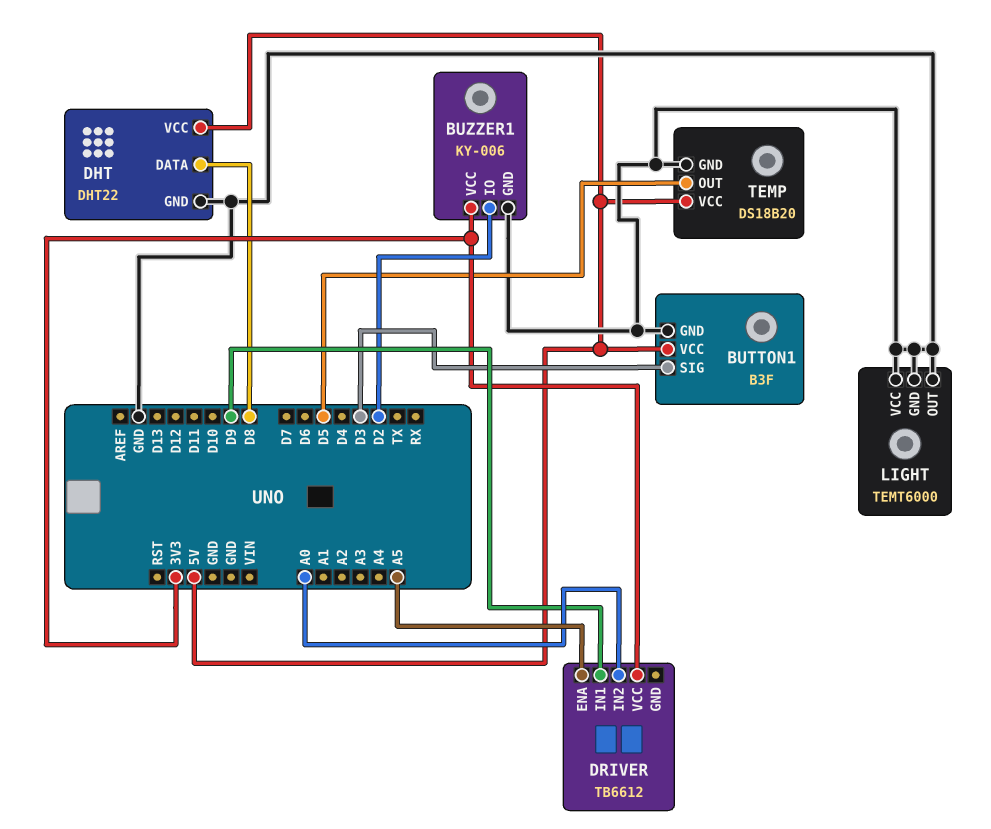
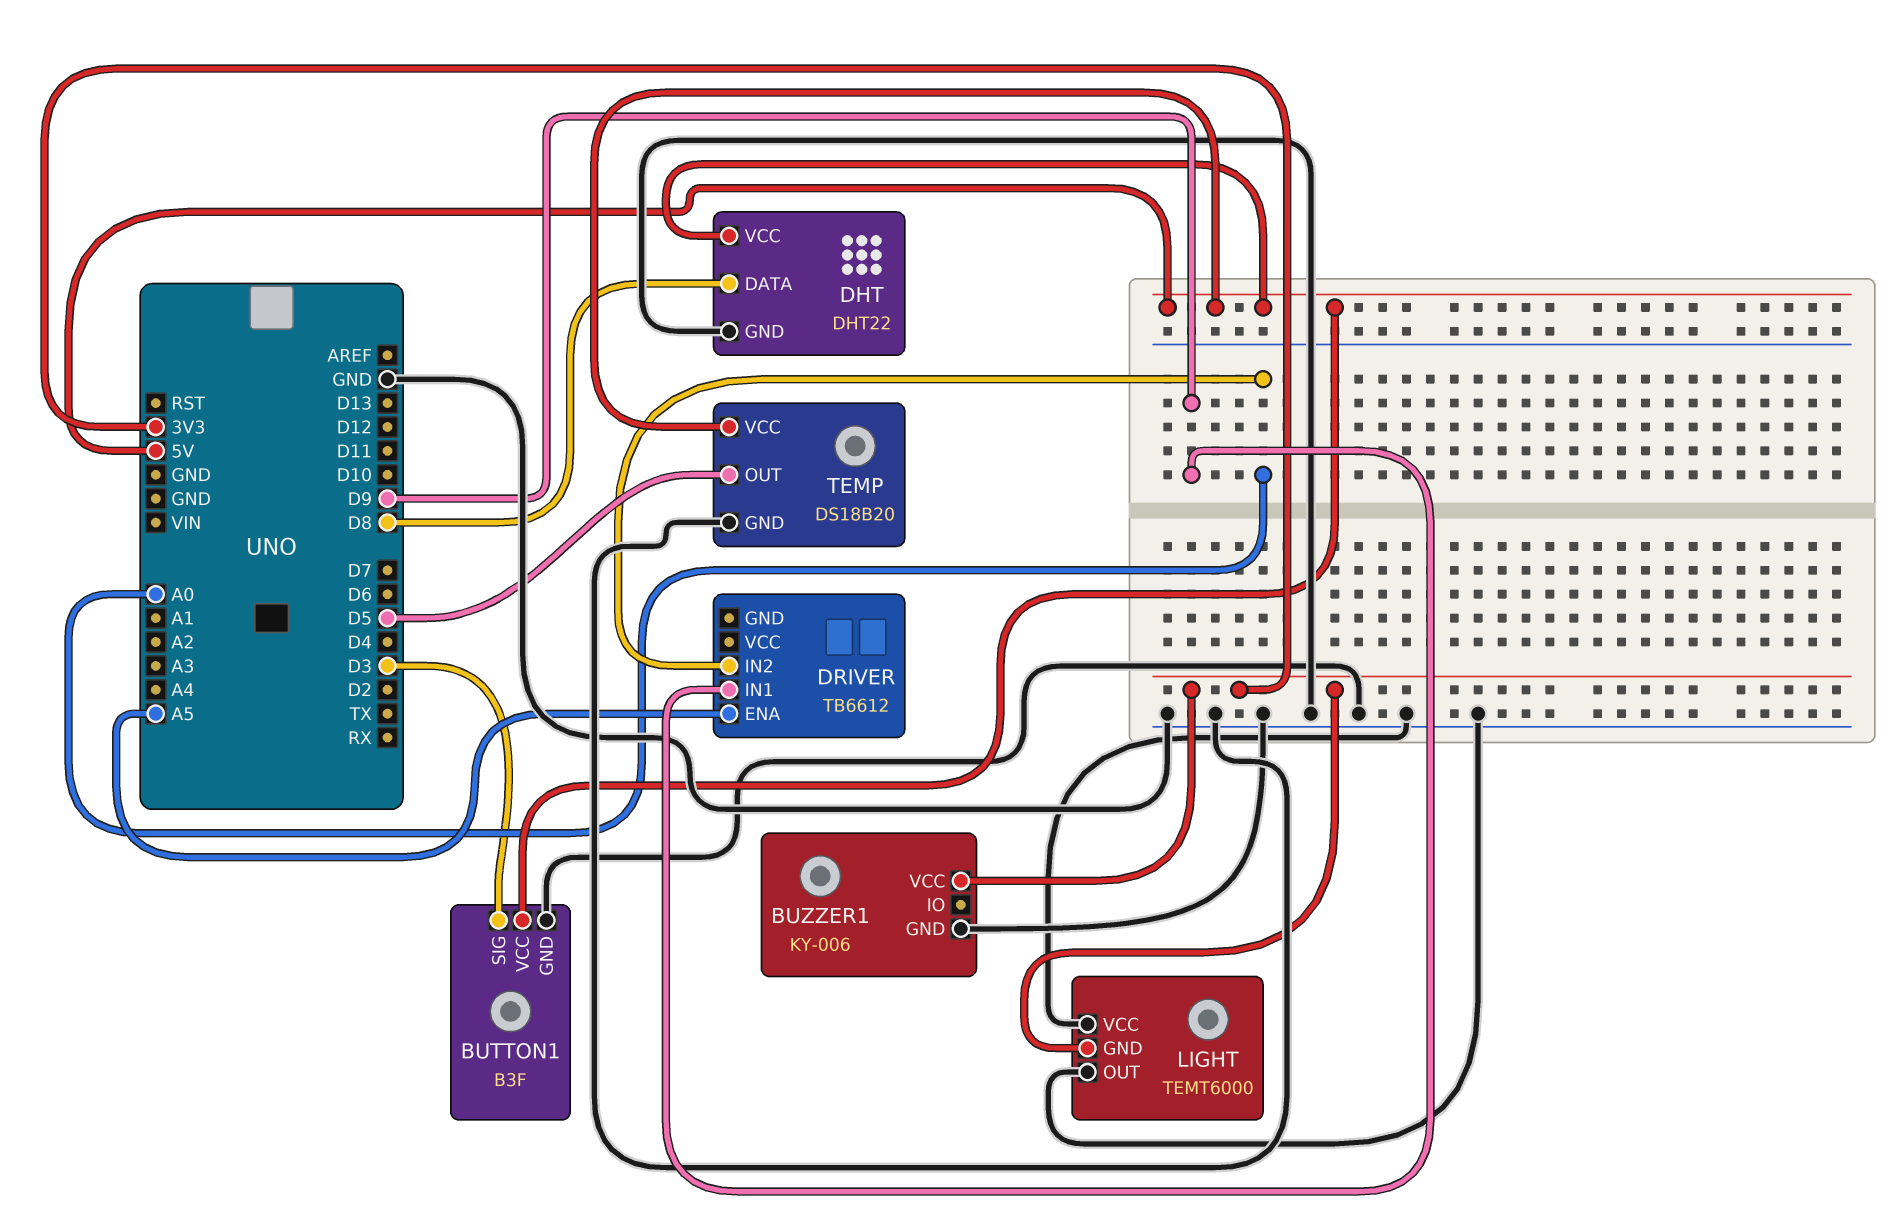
BUZZER1 pin IO: D2 -> none
DRIVER pin VCC: 3V3 -> none
LIGHT pin GND: GND -> 3V3

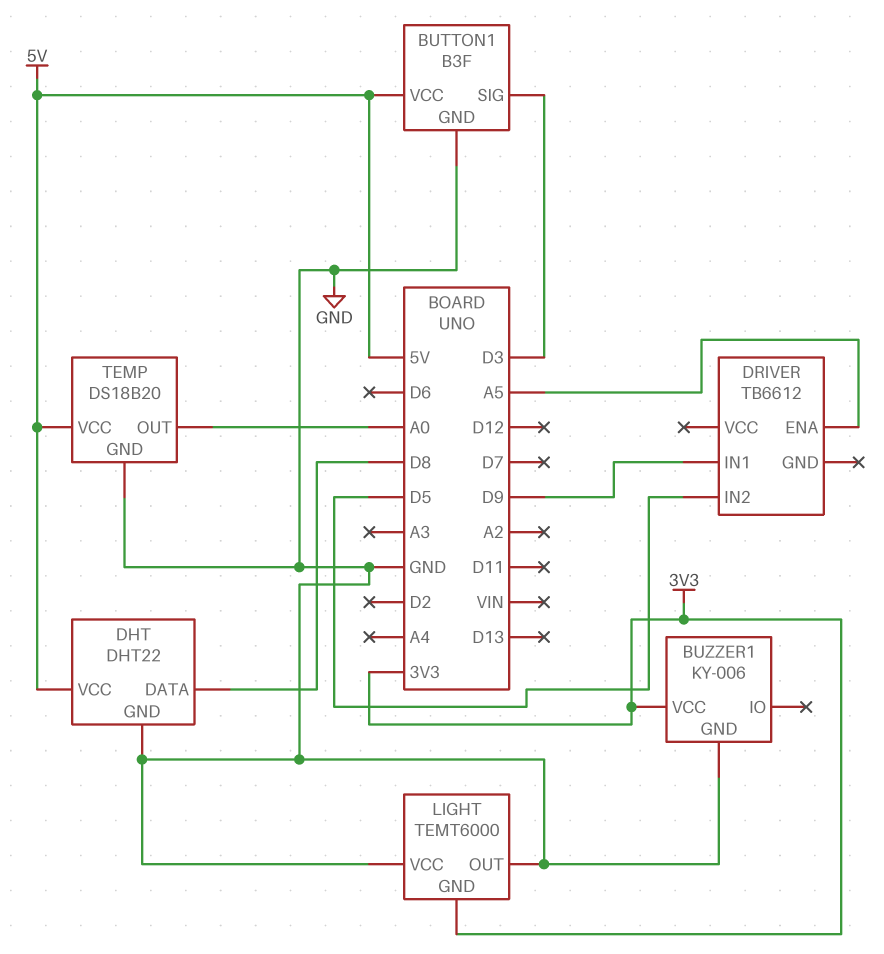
DRIVER pin IN2: A0 -> D5
TEMP pin OUT: D5 -> A0

